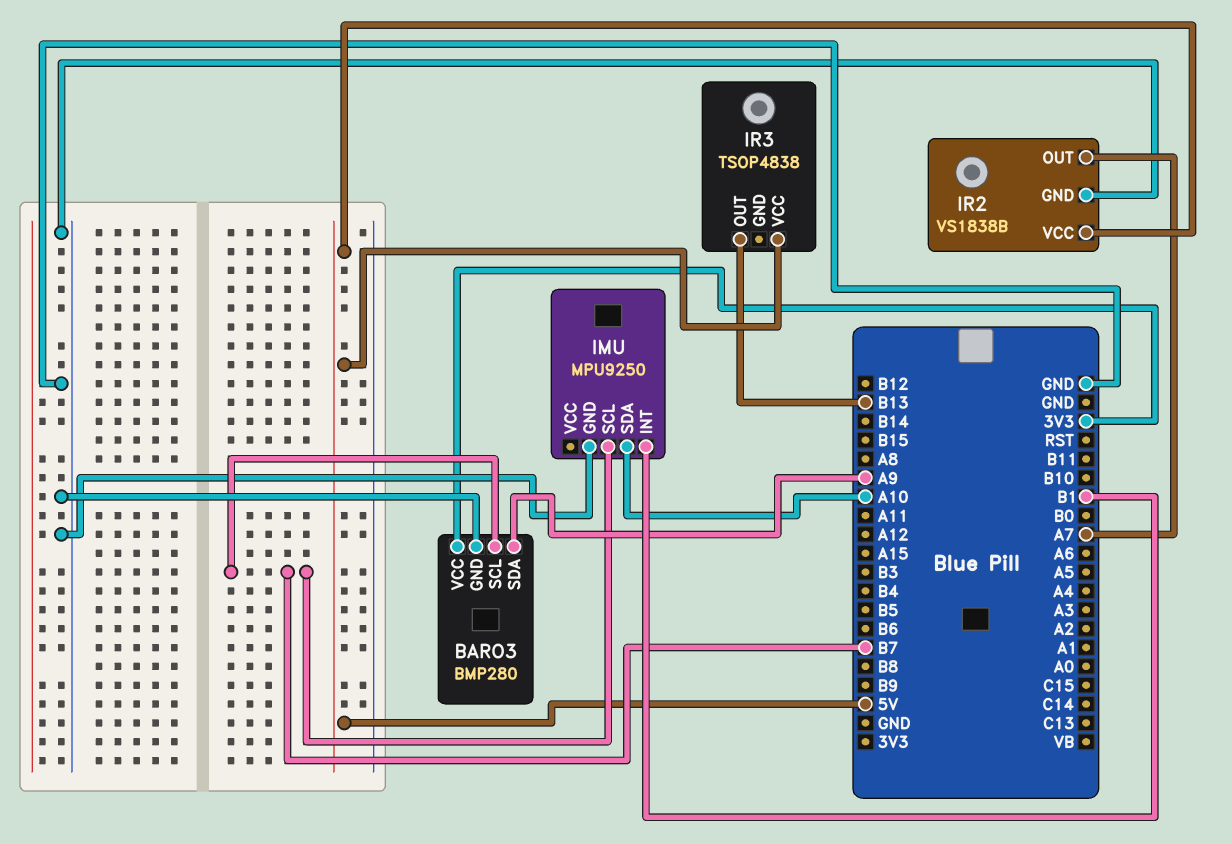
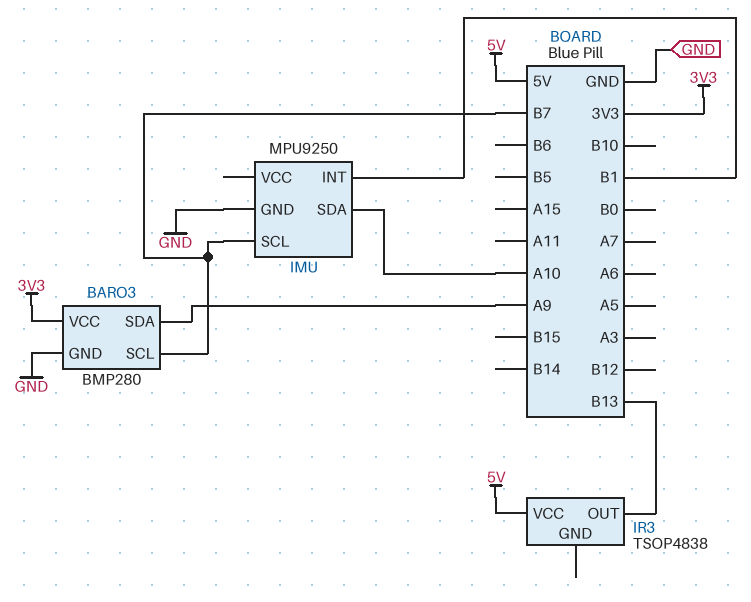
IR2: VS1838B -> none
IR2 pin GND: GND -> none
IR2 pin OUT: A7 -> none
IR2 pin VCC: 5V -> none

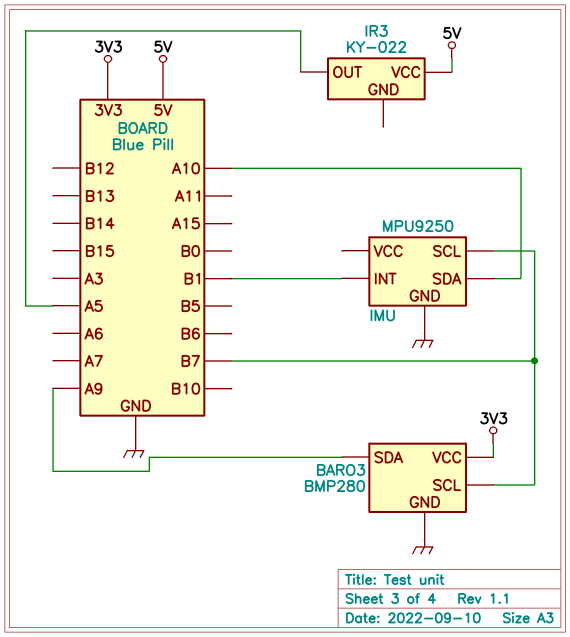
IR3: TSOP4838 -> KY-022
IR3 pin OUT: B13 -> A5

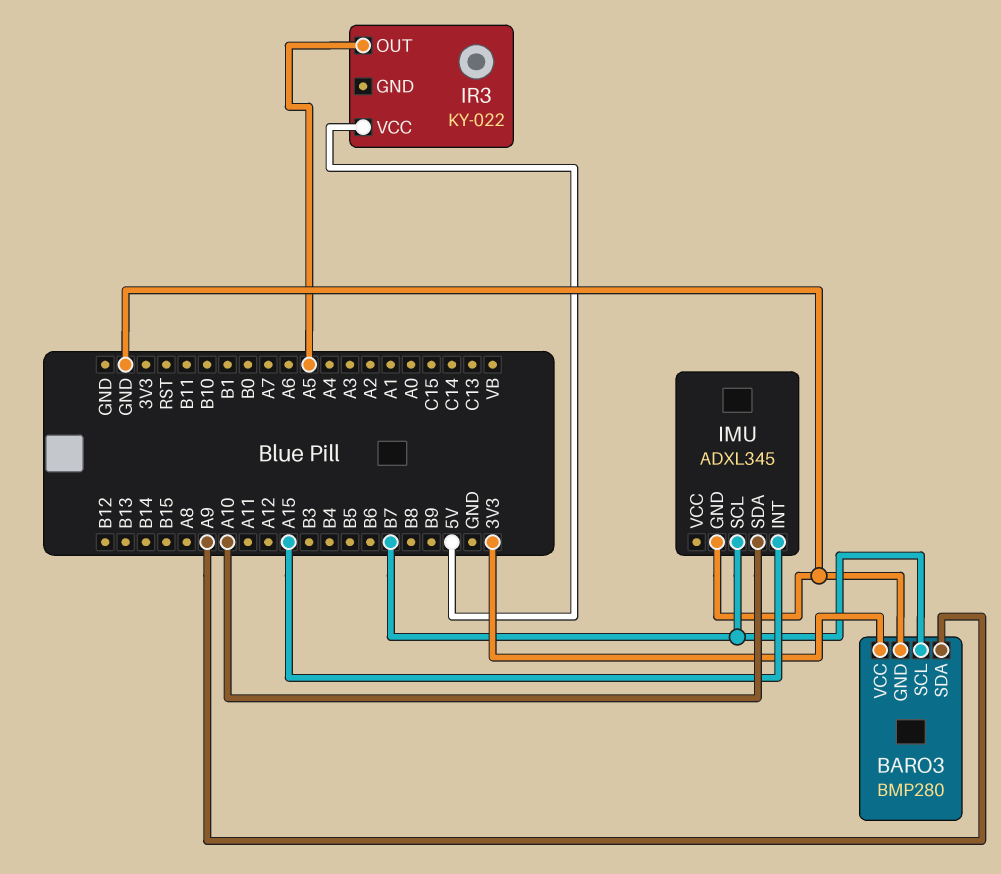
IMU: MPU9250 -> ADXL345
IMU pin INT: B1 -> A15

